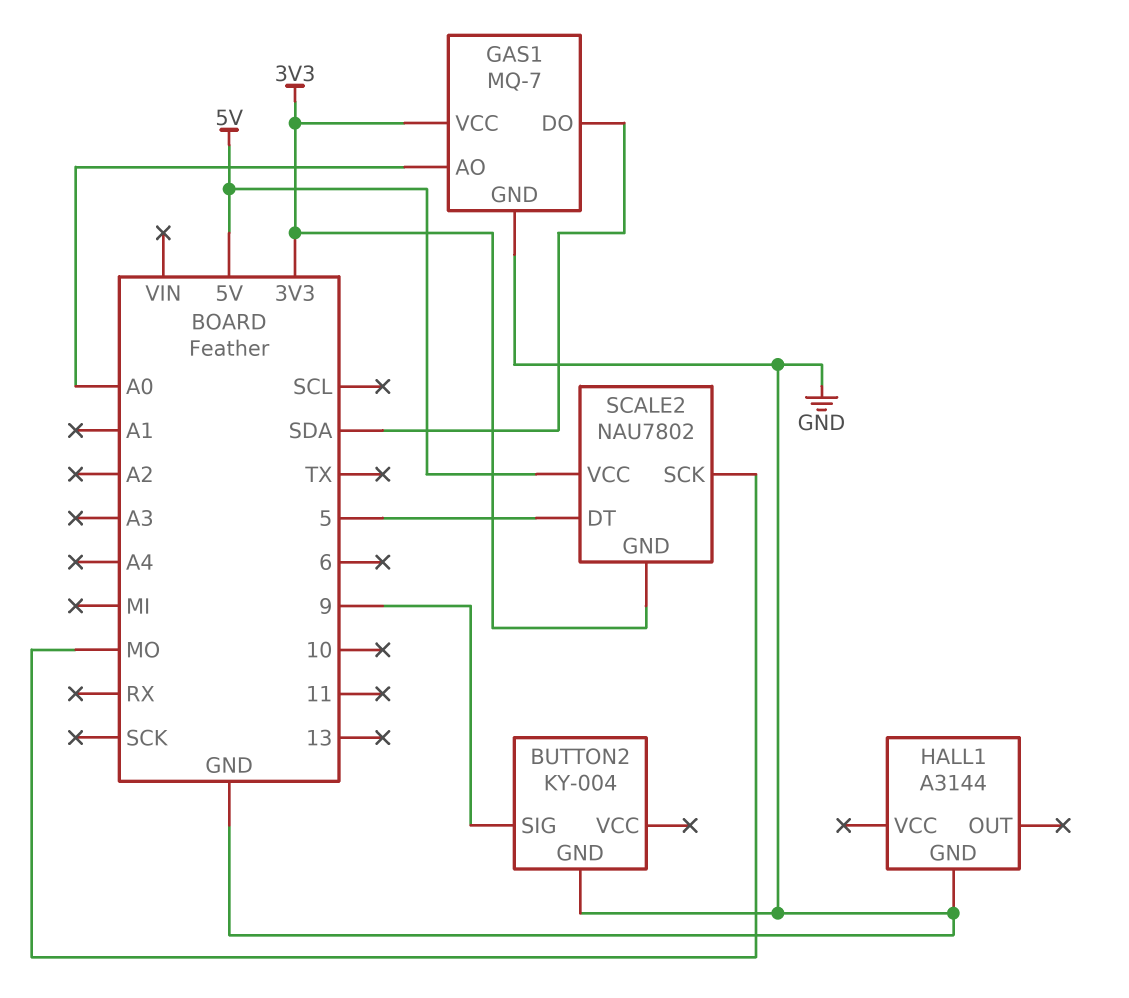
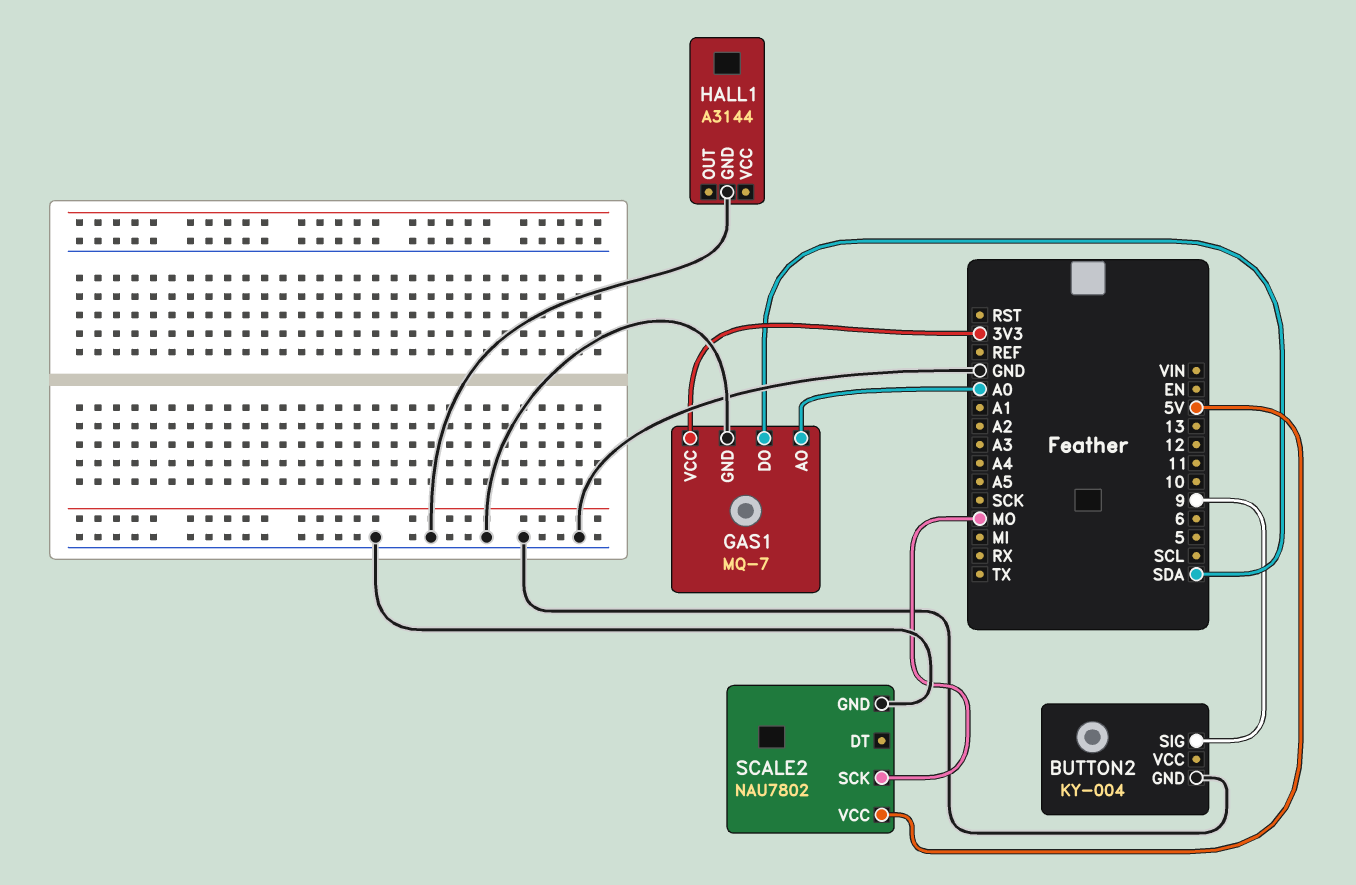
SCALE2 pin DT: 5 -> none
SCALE2 pin GND: 3V3 -> GND

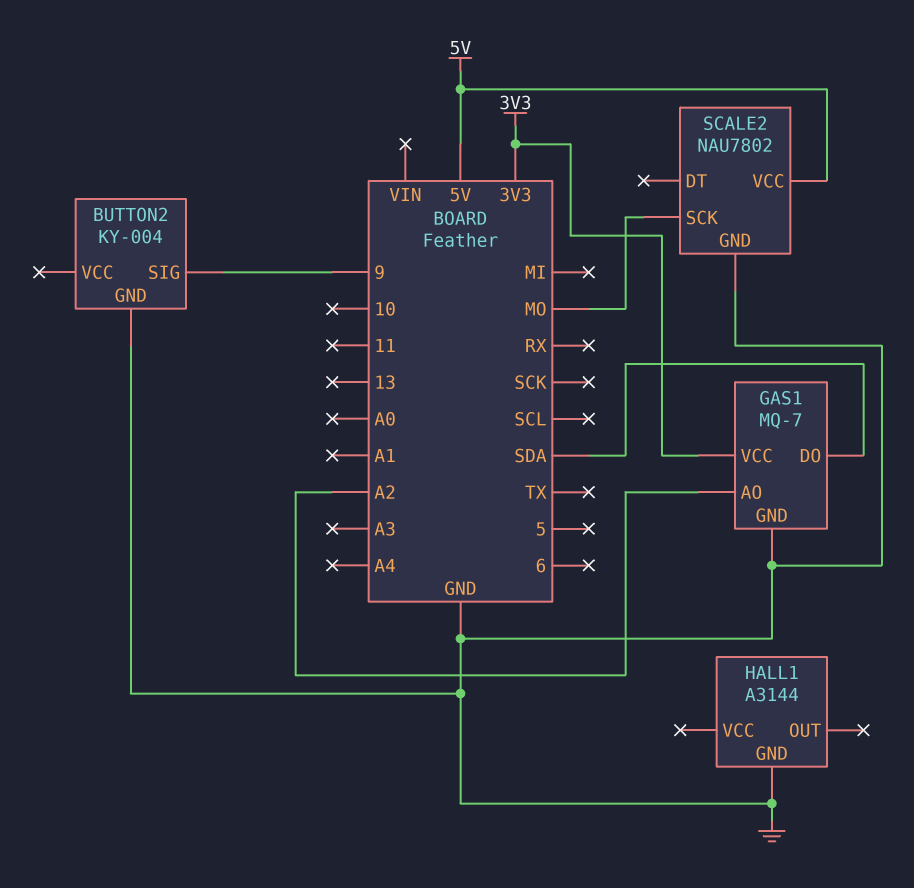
GAS1 pin AO: A0 -> A2

